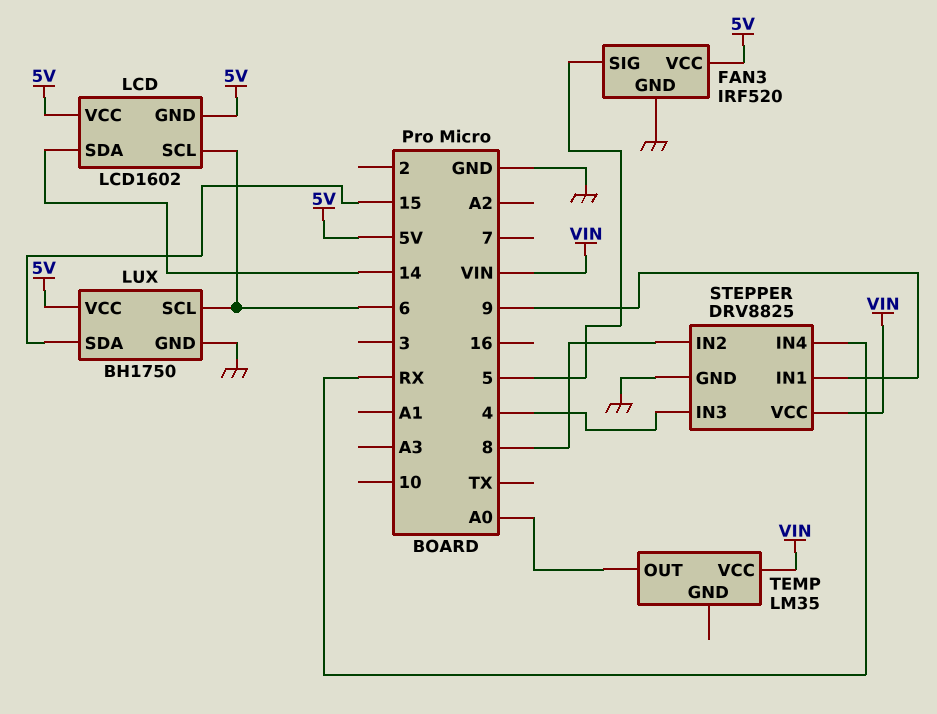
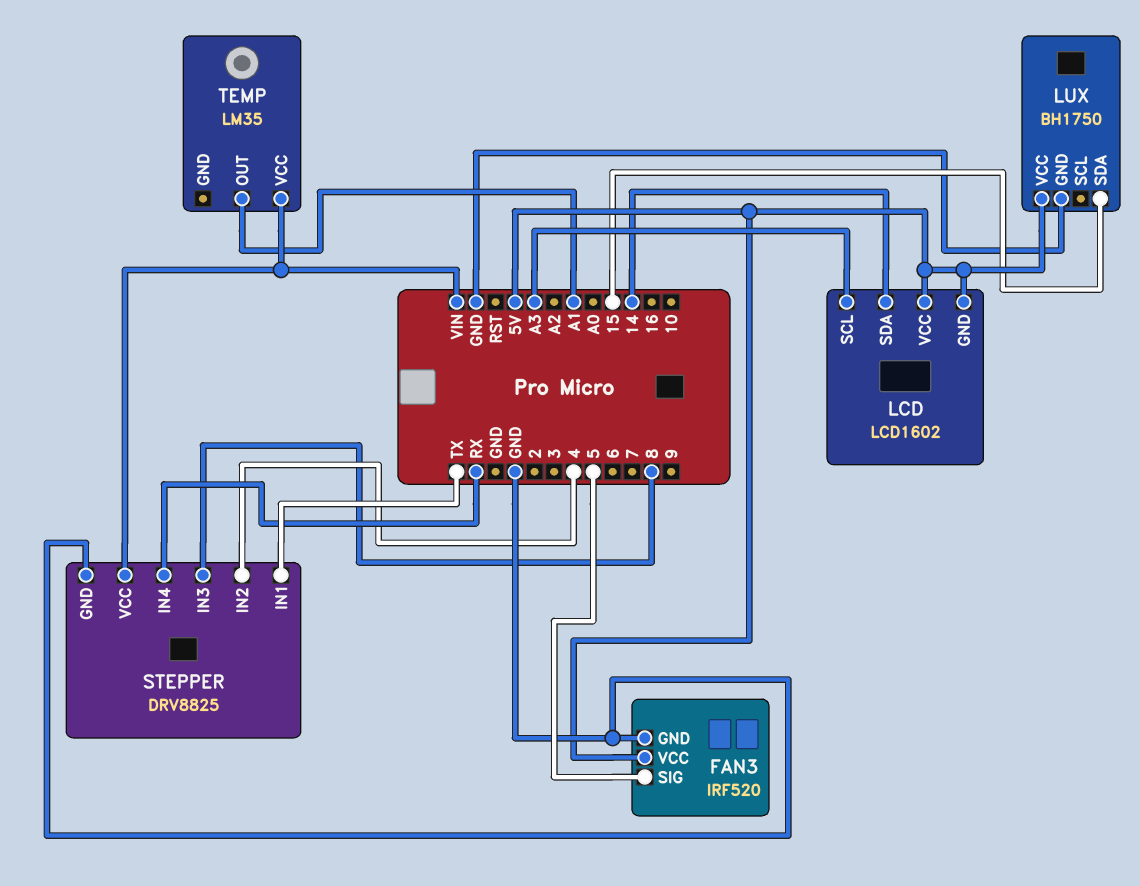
LCD pin SCL: 6 -> A3
LUX pin SCL: 6 -> none
STEPPER pin IN1: 9 -> TX
STEPPER pin IN2: 8 -> 4
STEPPER pin IN3: 4 -> 8
TEMP pin OUT: A0 -> A1

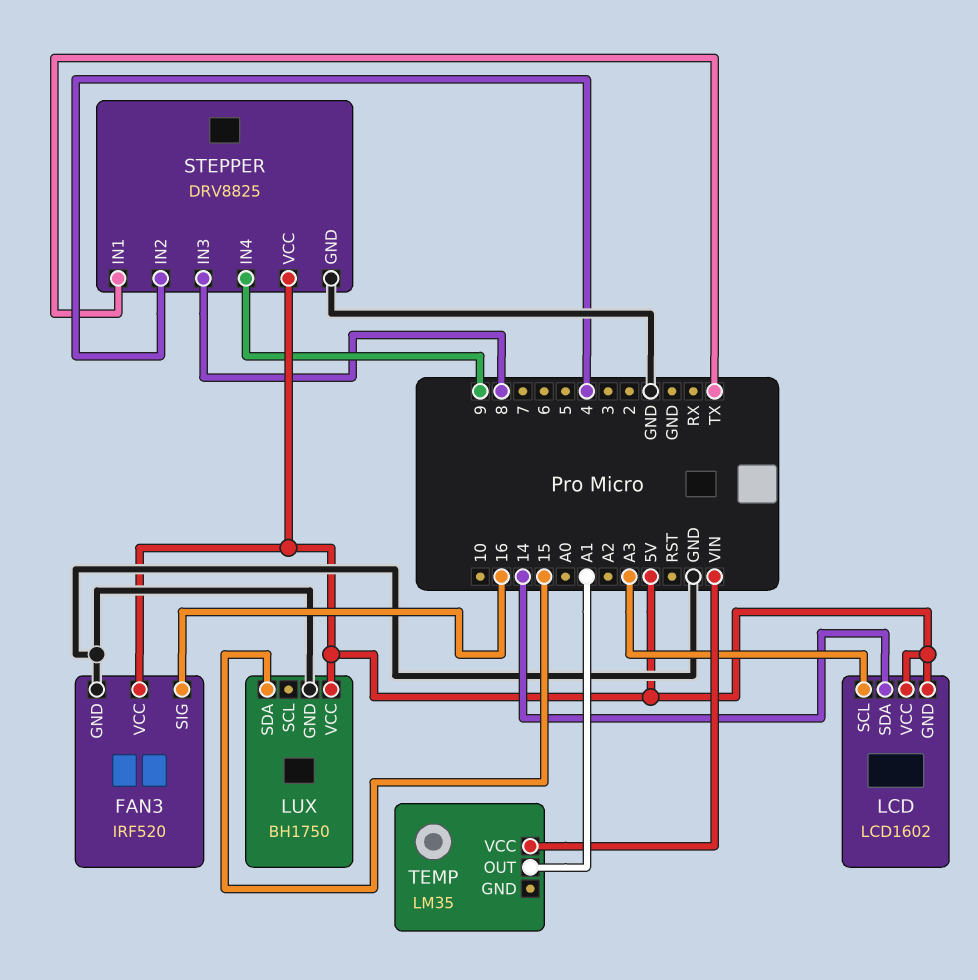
FAN3 pin SIG: 5 -> 16
STEPPER pin IN4: RX -> 9
STEPPER pin VCC: VIN -> 5V

